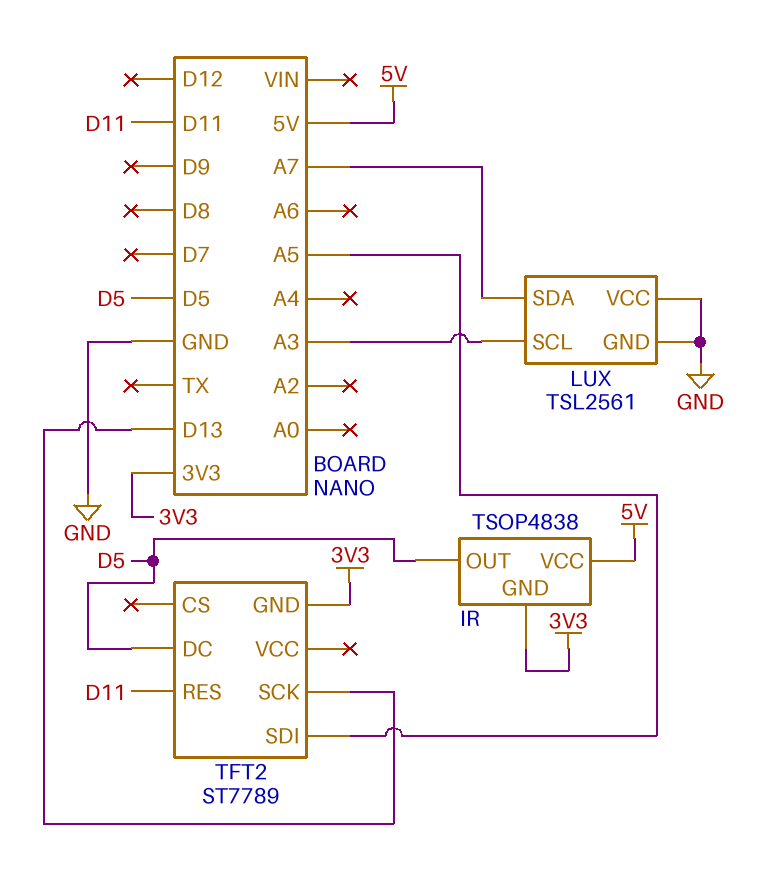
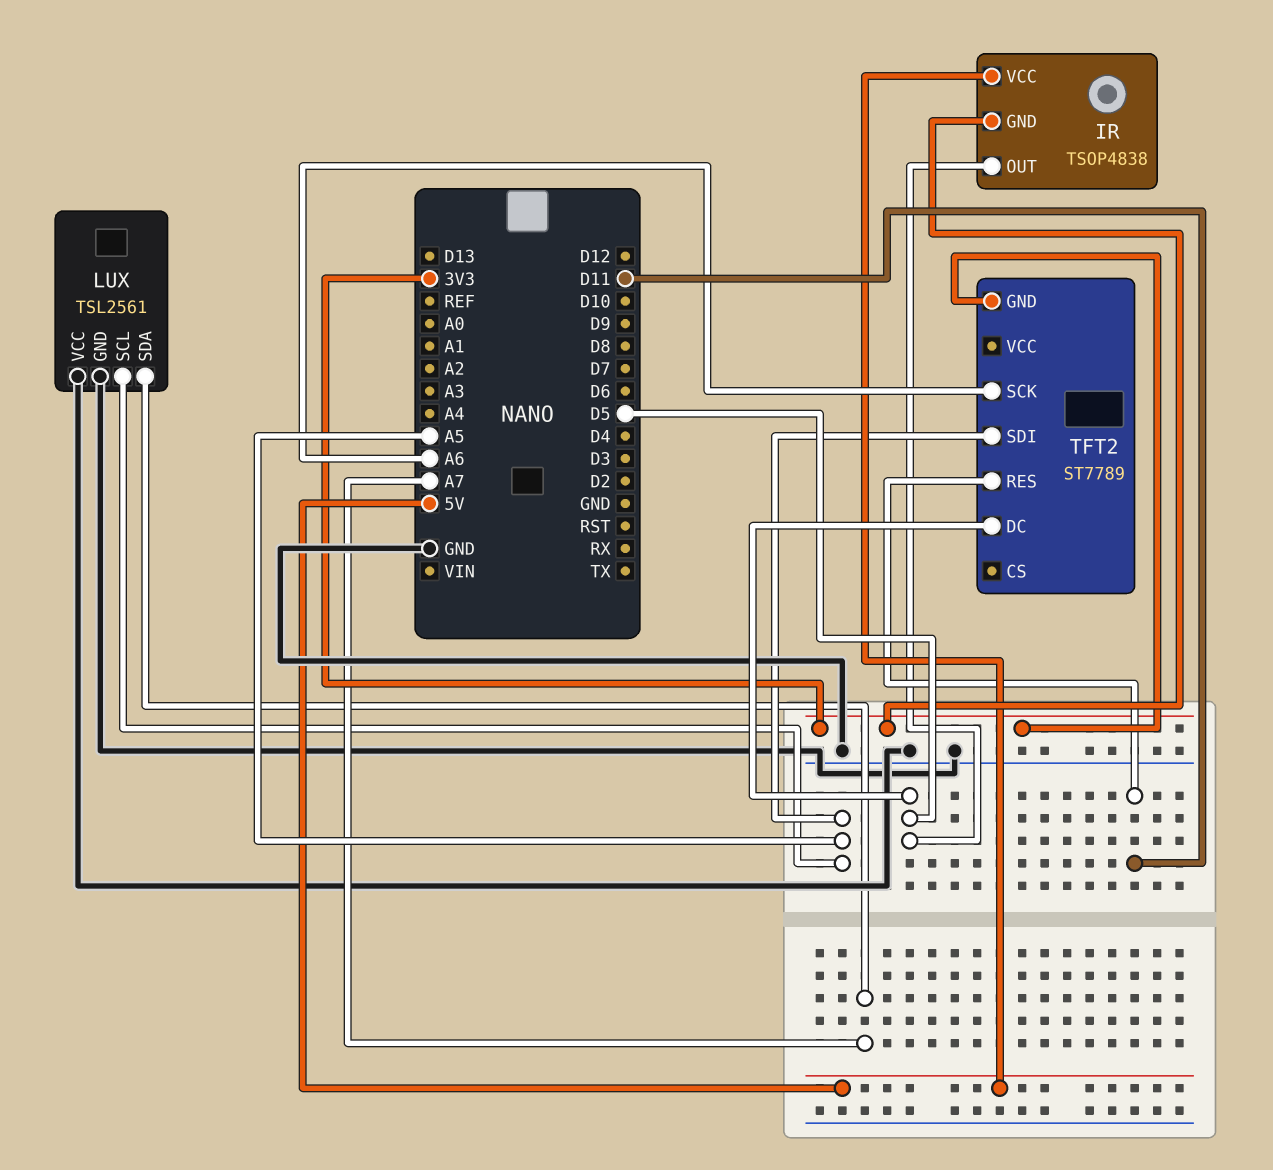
LUX pin SCL: A3 -> A5
TFT2 pin SCK: D13 -> A6

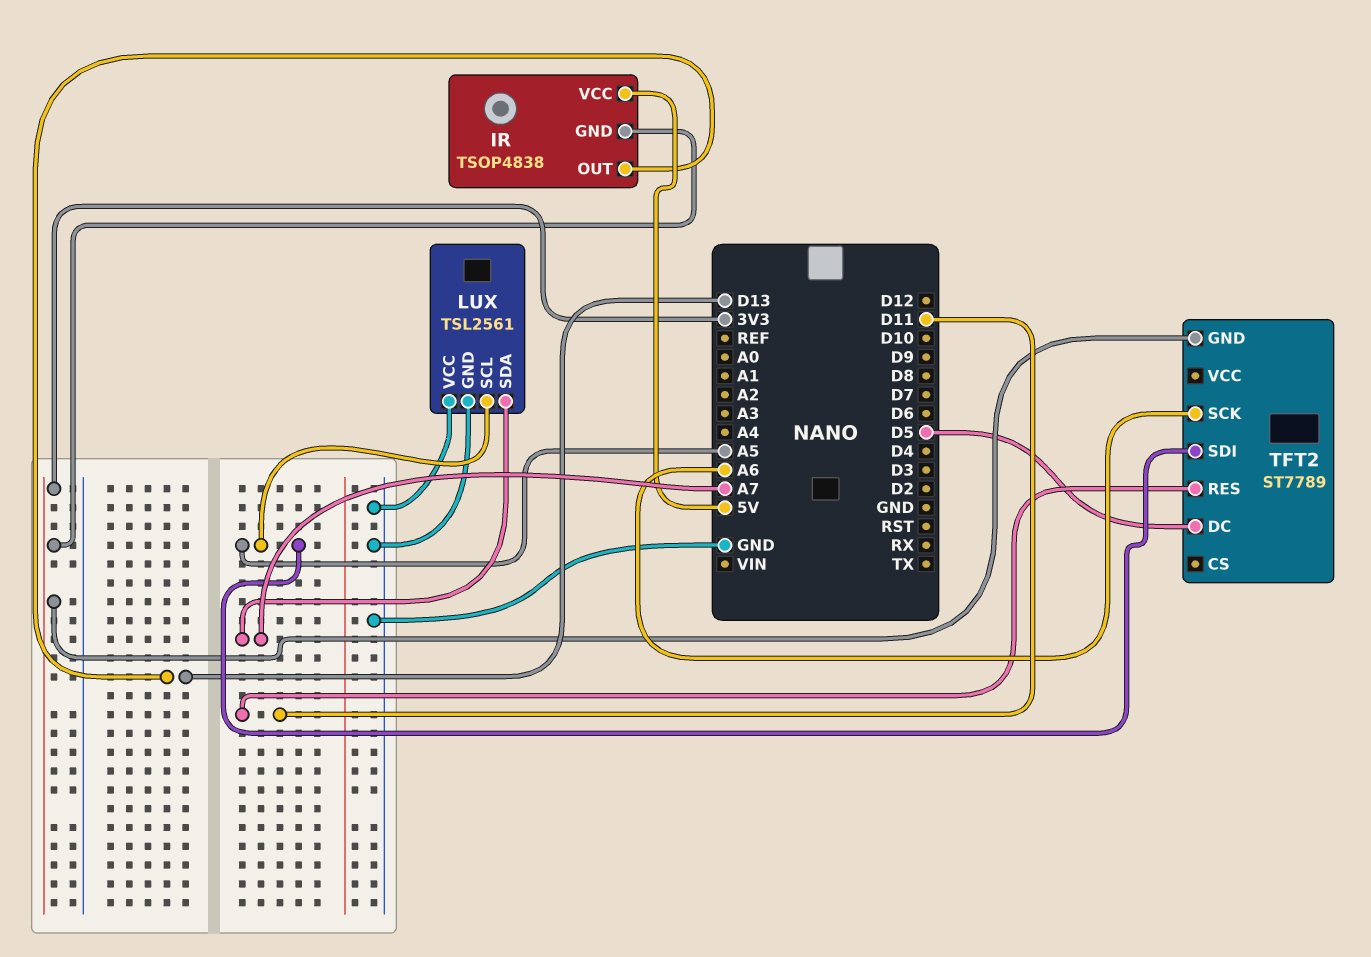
IR pin OUT: D5 -> D13

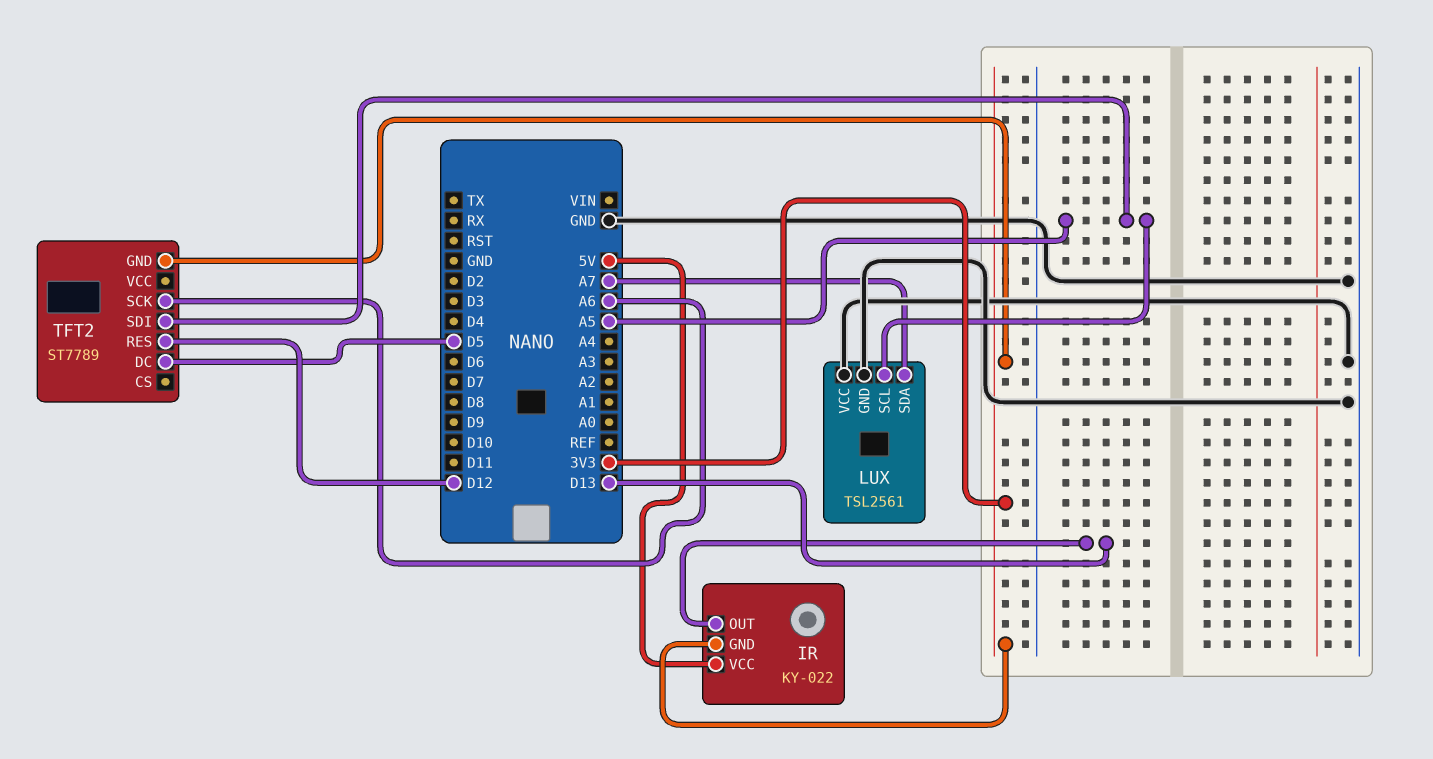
IR: TSOP4838 -> KY-022
TFT2 pin RES: D11 -> D12

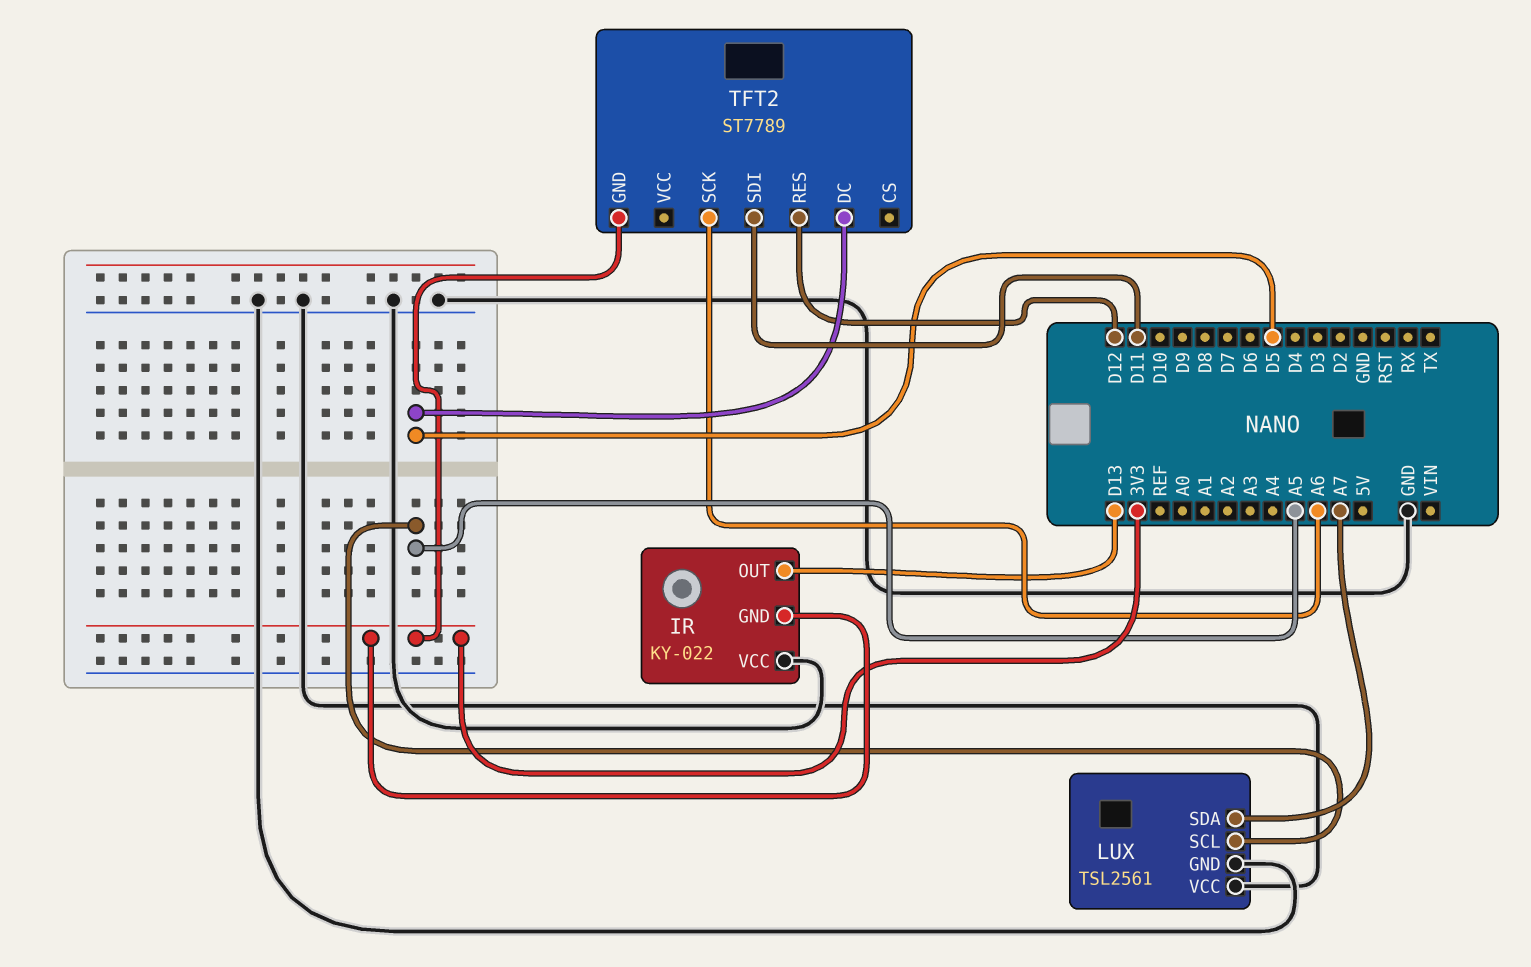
IR pin VCC: 5V -> GND
TFT2 pin SDI: A5 -> D11

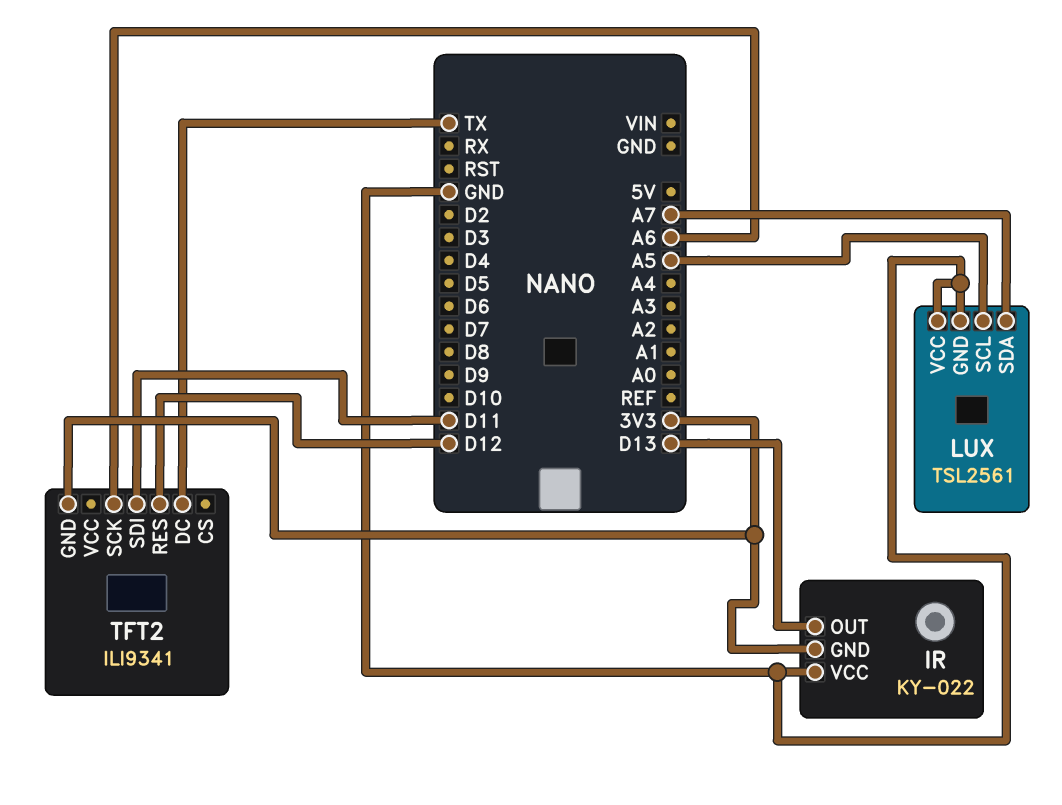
TFT2: ST7789 -> ILI9341
TFT2 pin DC: D5 -> TX

